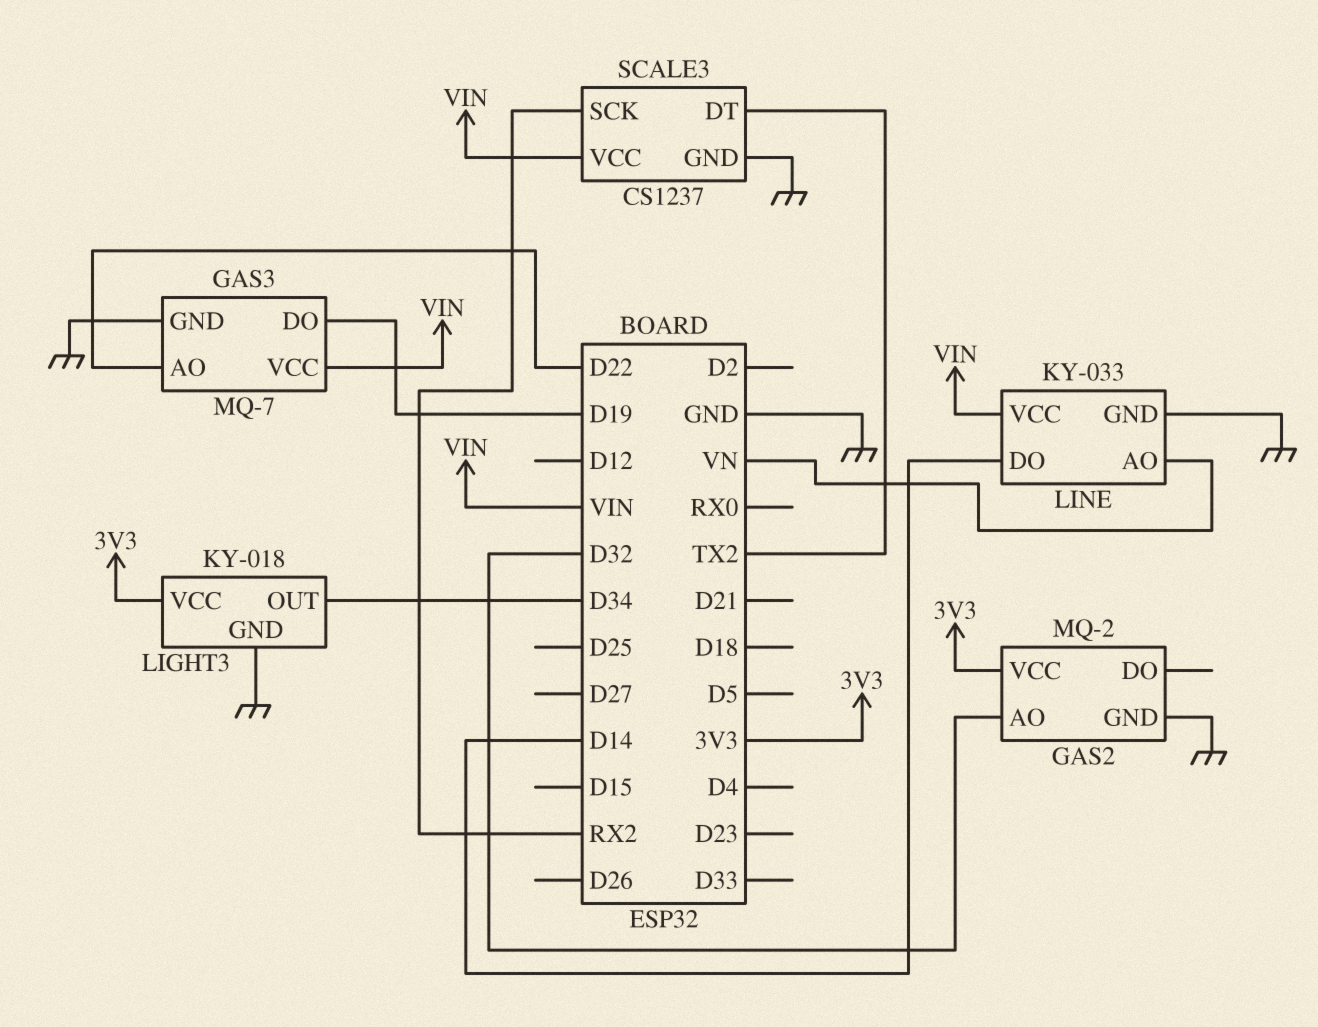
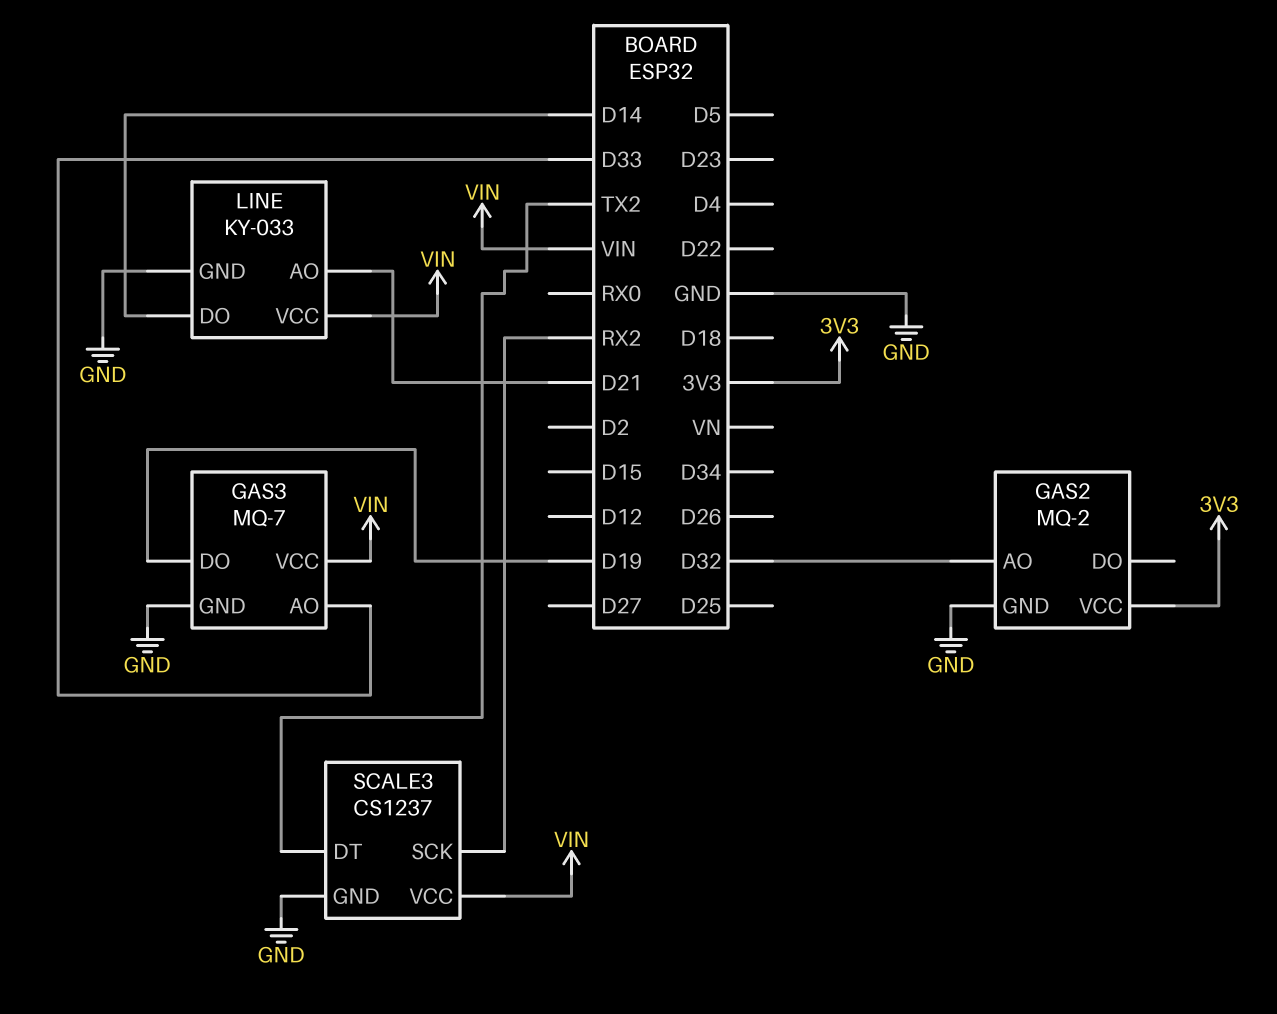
GAS3 pin AO: D22 -> D33
LIGHT3: KY-018 -> none
LIGHT3 pin GND: GND -> none
LIGHT3 pin OUT: D34 -> none
LIGHT3 pin VCC: 3V3 -> none
LINE pin AO: VN -> D21

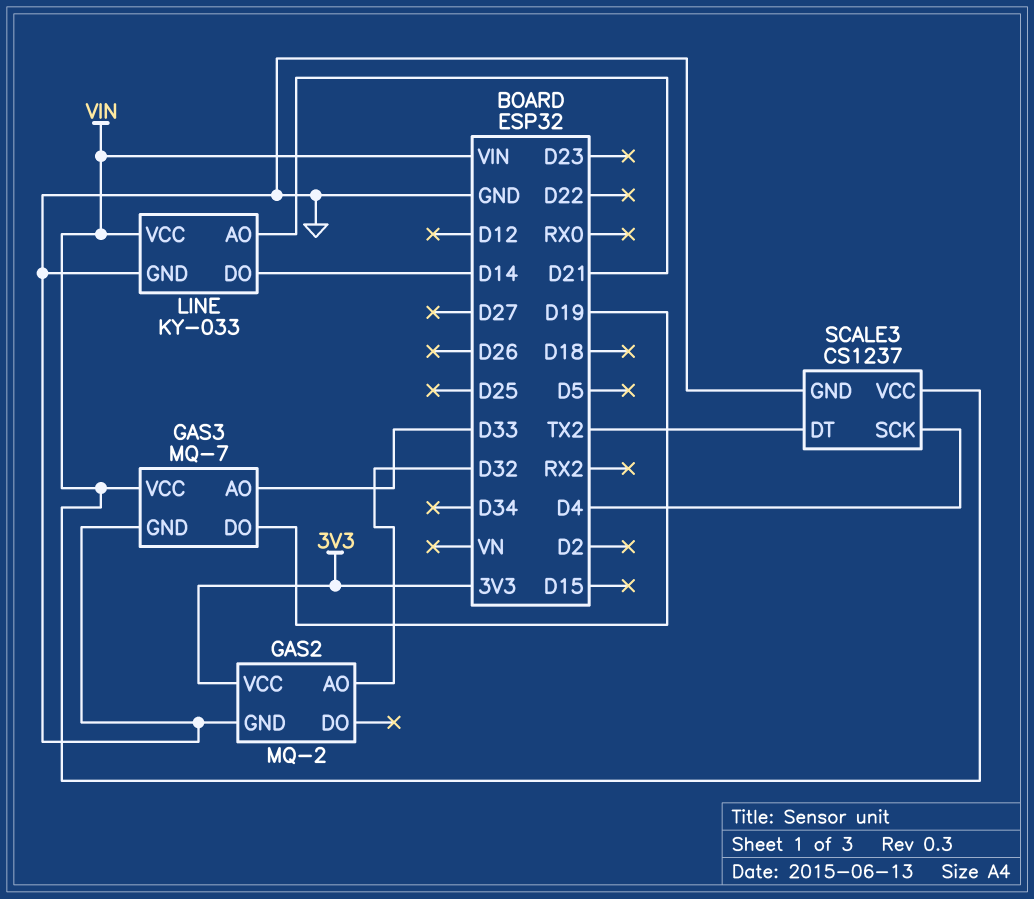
SCALE3 pin SCK: RX2 -> D4

